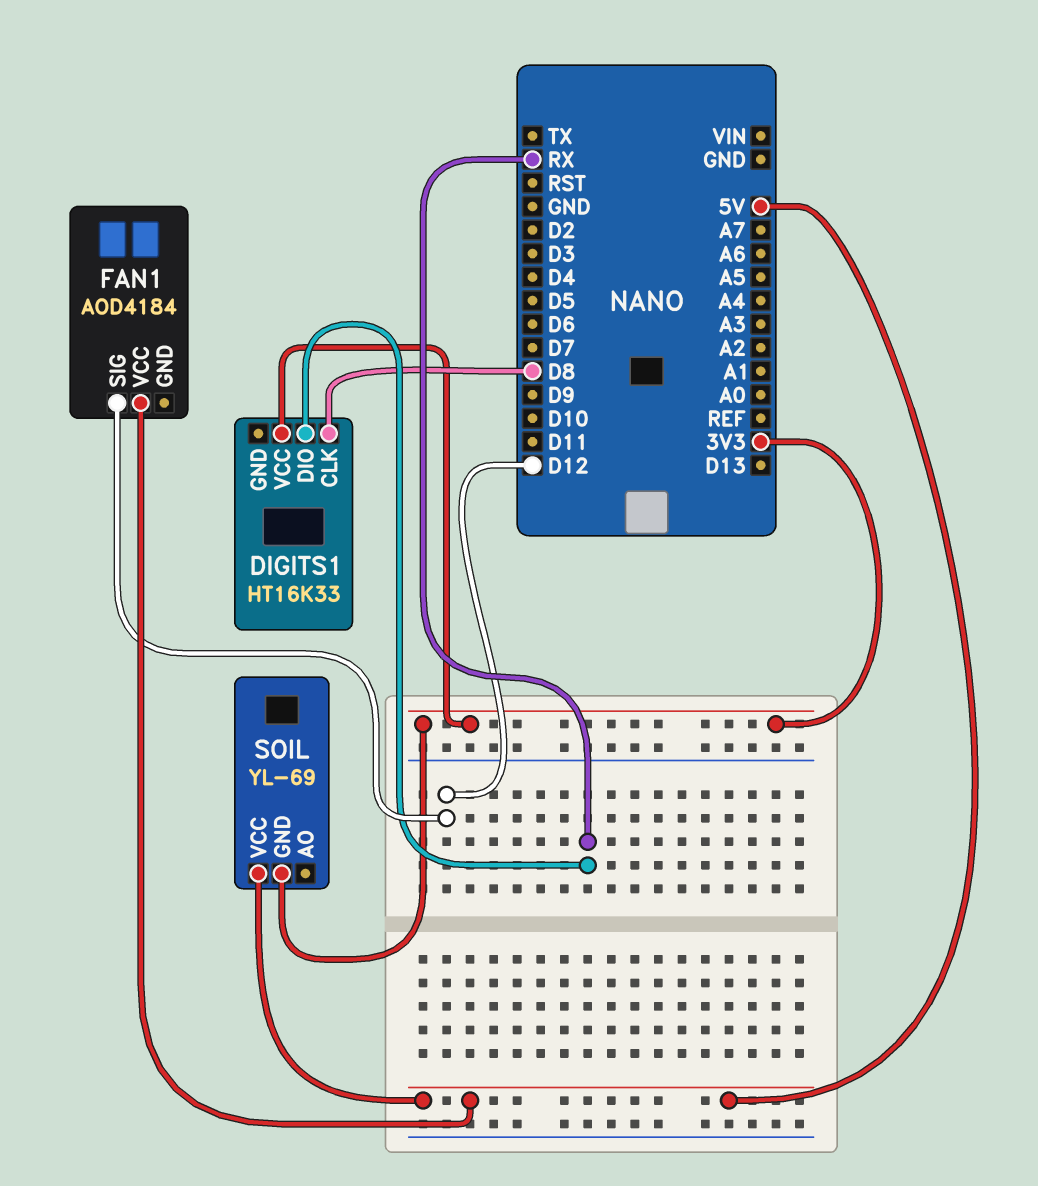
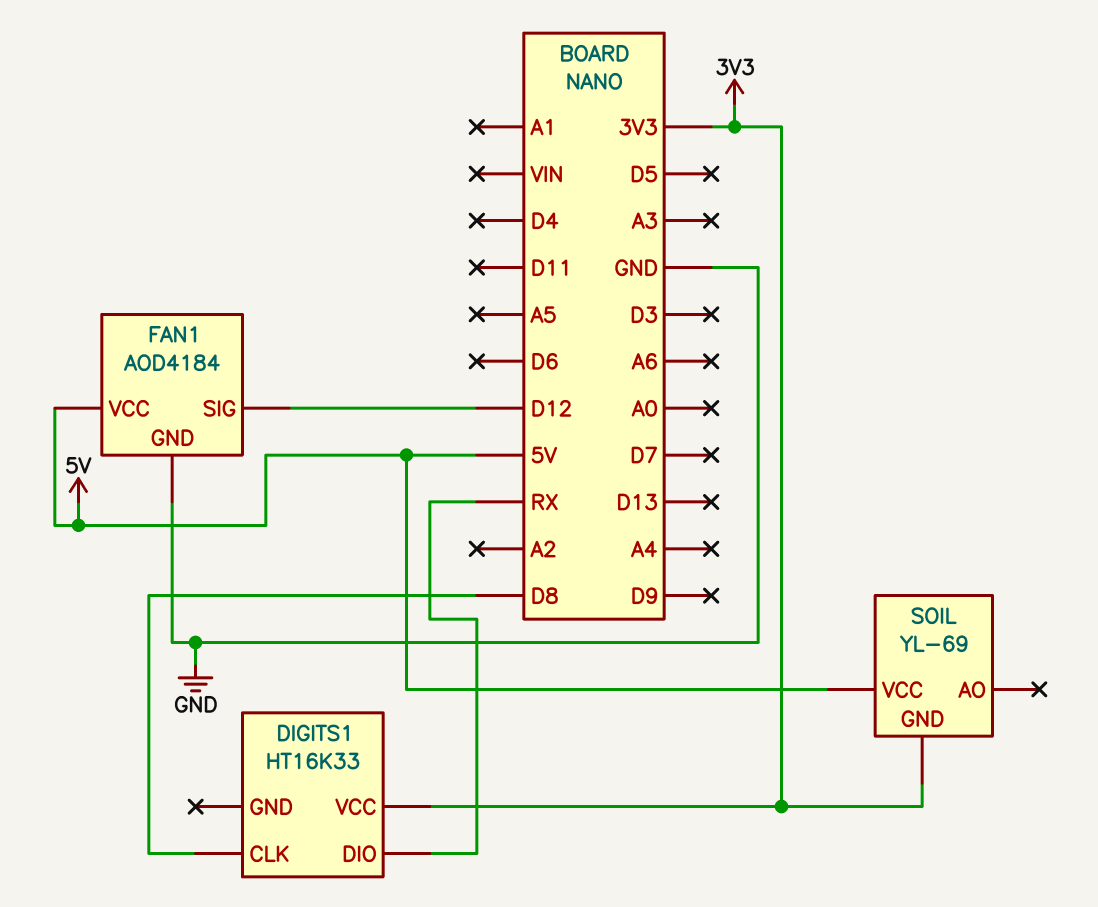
FAN1 pin GND: none -> GND

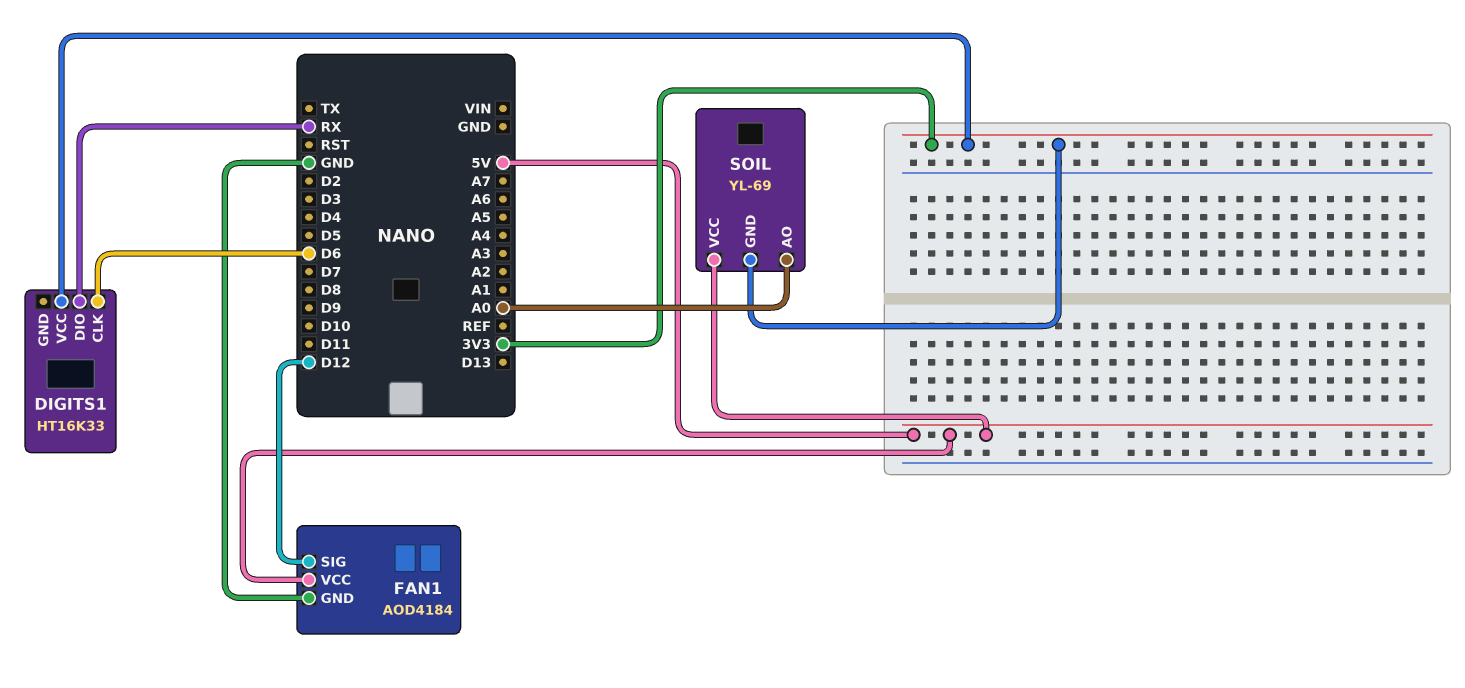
DIGITS1 pin CLK: D8 -> D6
SOIL pin AO: none -> A0

